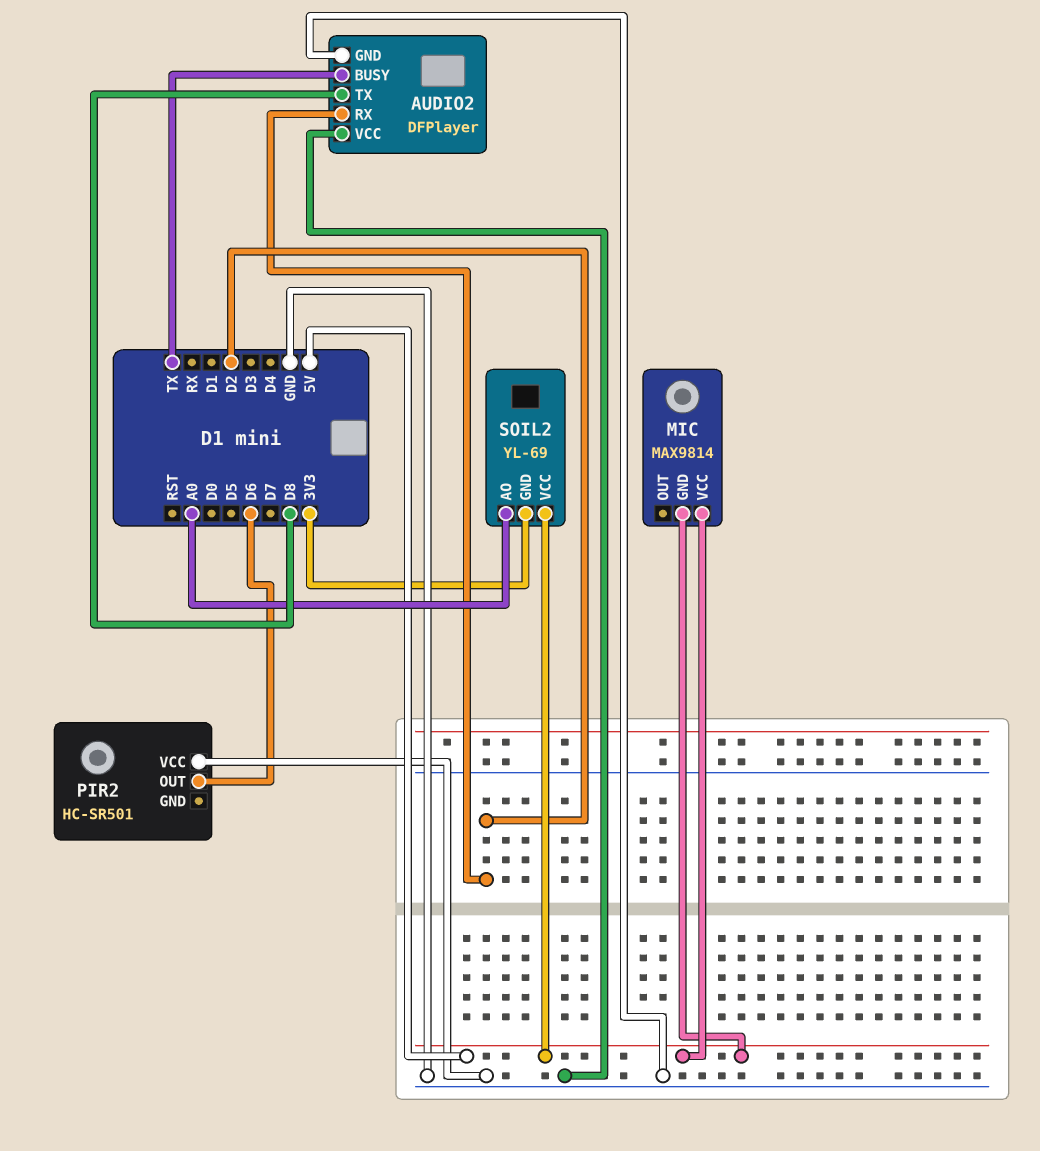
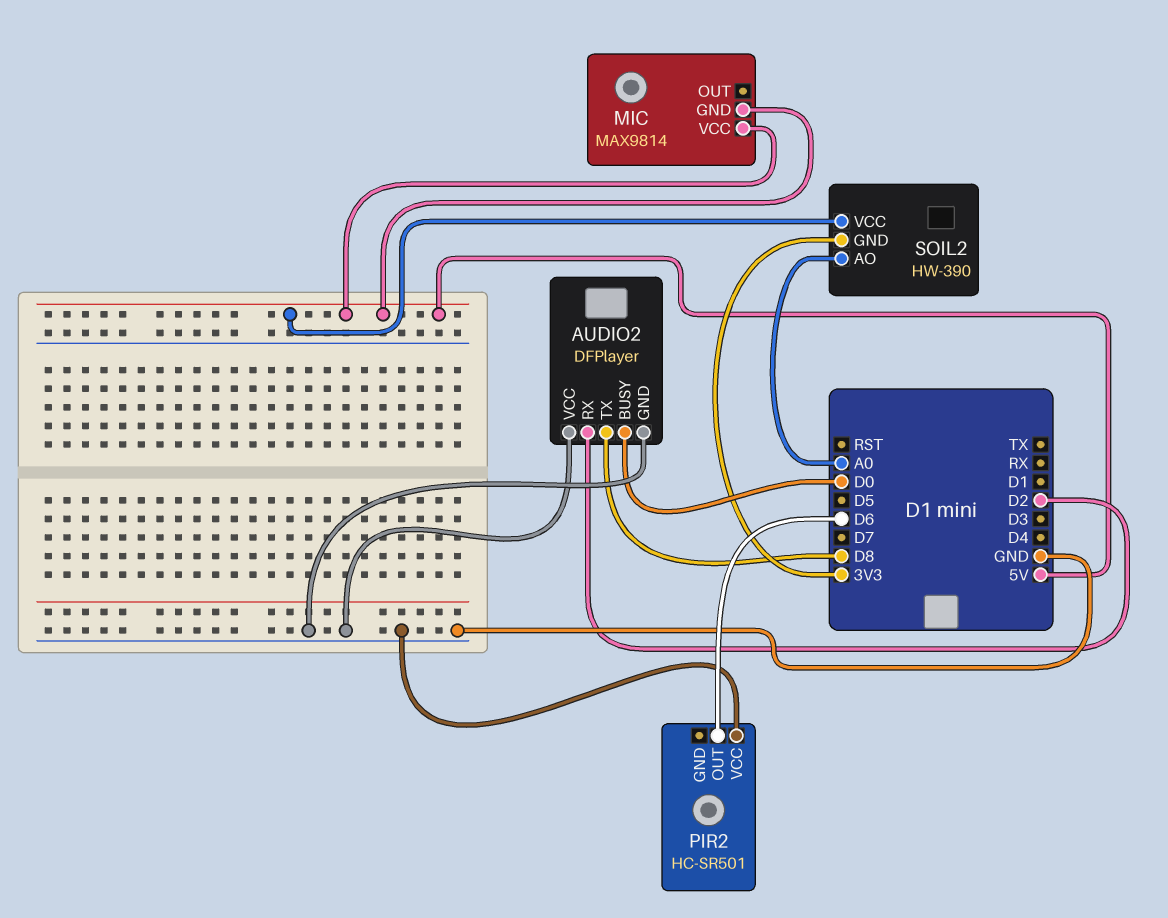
AUDIO2 pin BUSY: TX -> D0
SOIL2: YL-69 -> HW-390

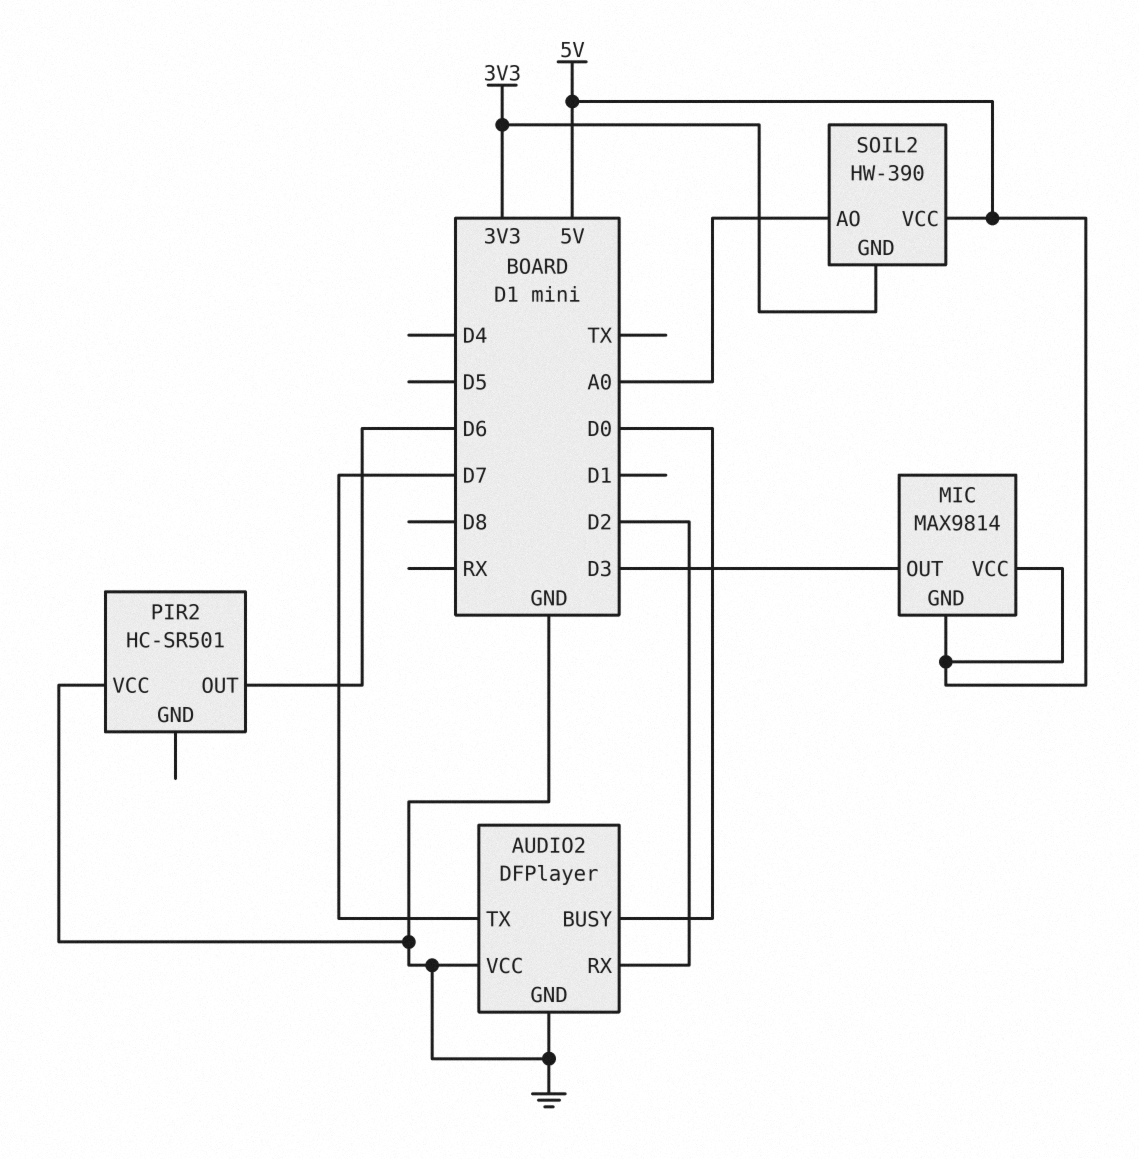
AUDIO2 pin TX: D8 -> D7
MIC pin OUT: none -> D3

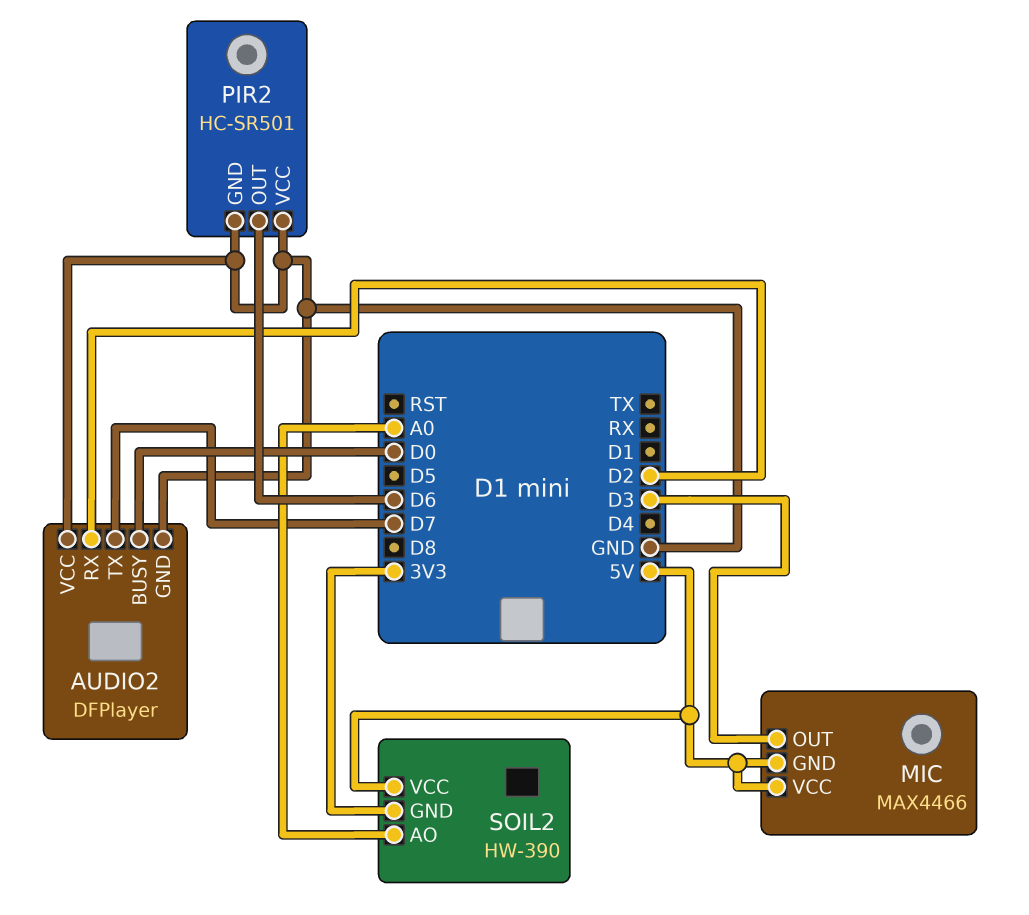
MIC: MAX9814 -> MAX4466
PIR2 pin GND: none -> GND

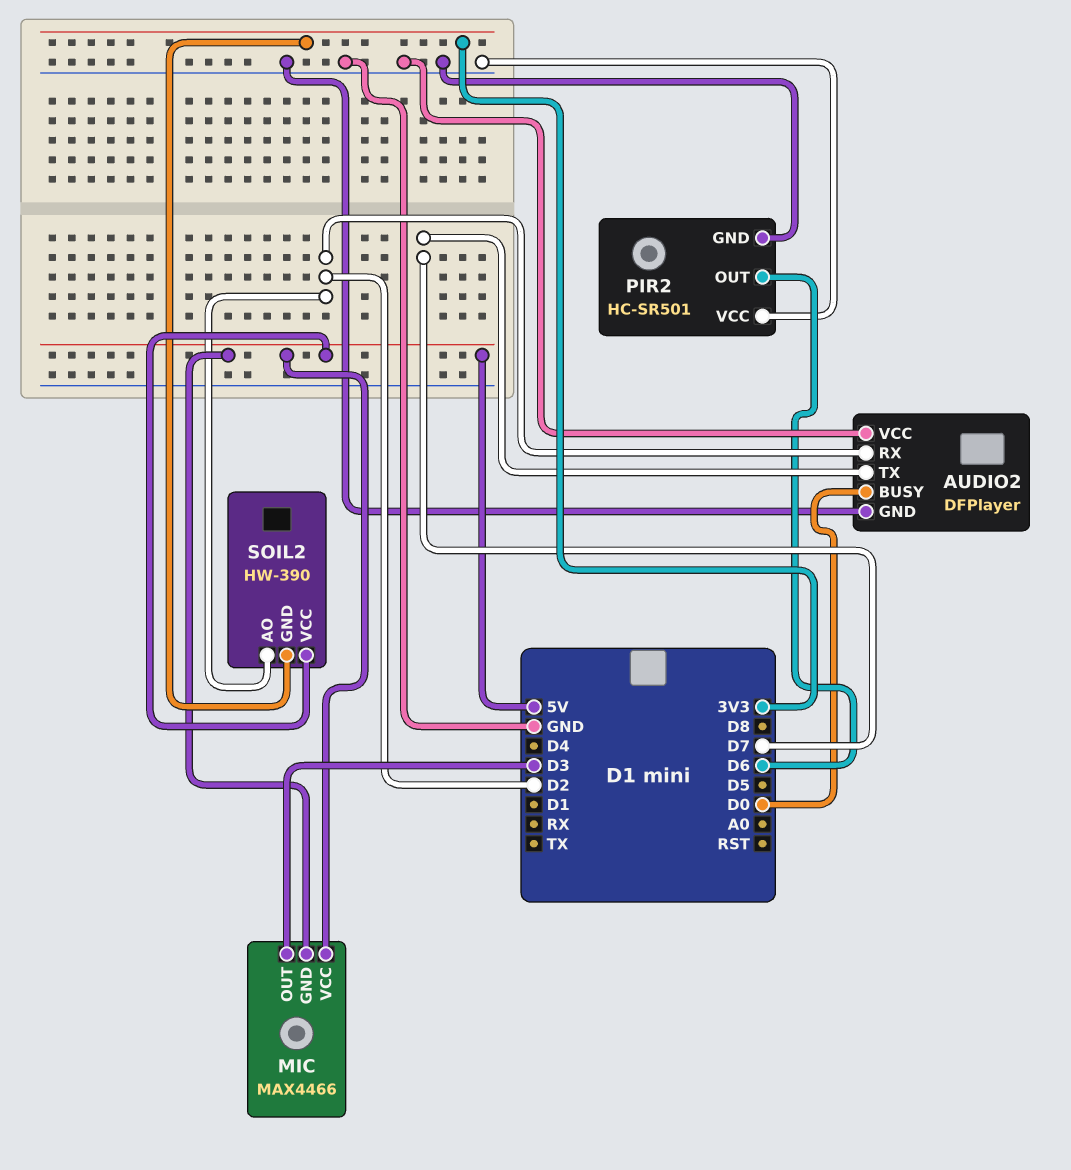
SOIL2 pin AO: A0 -> D2

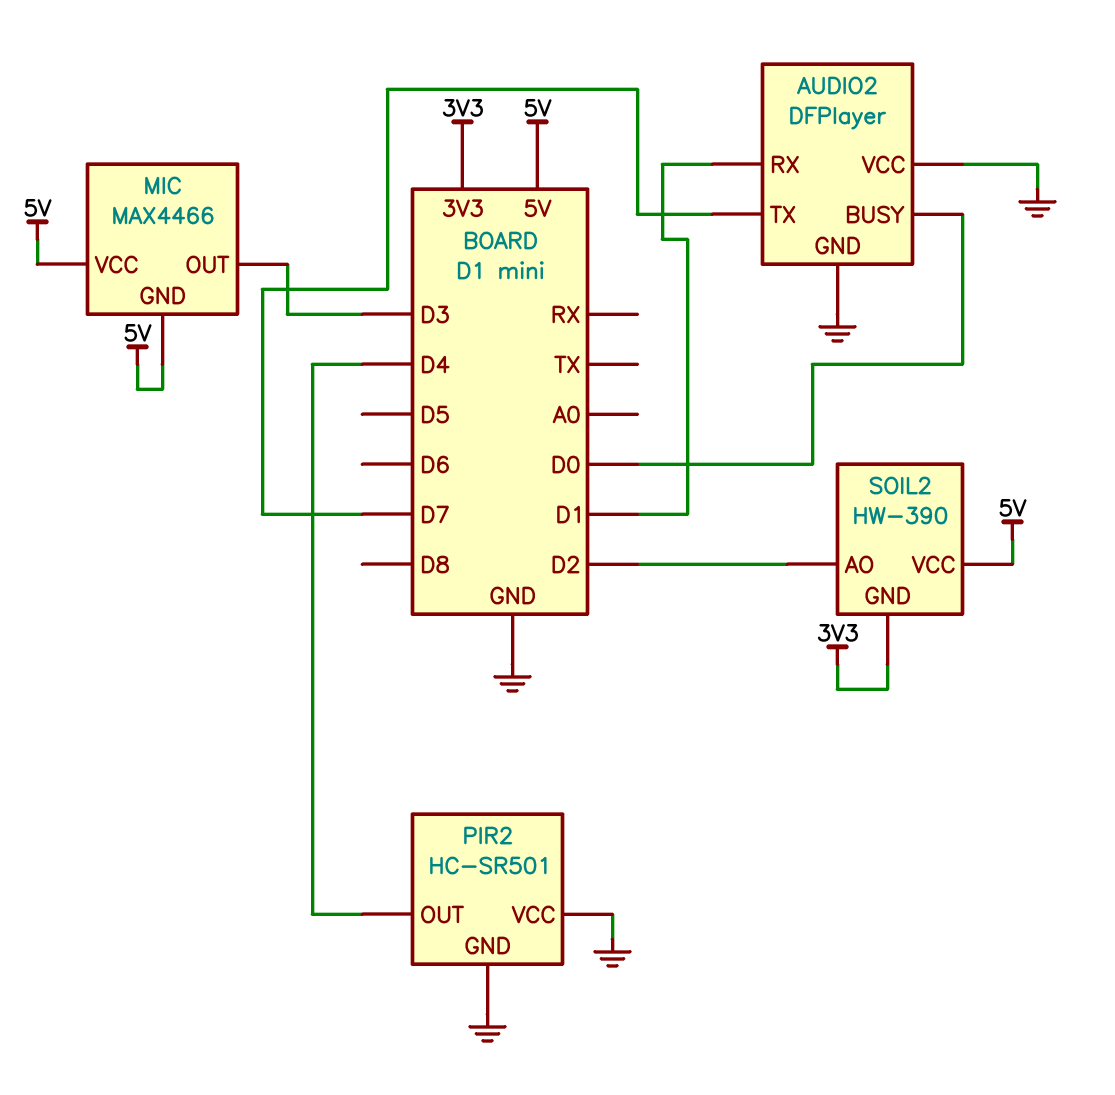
AUDIO2 pin RX: D2 -> D1
PIR2 pin OUT: D6 -> D4

